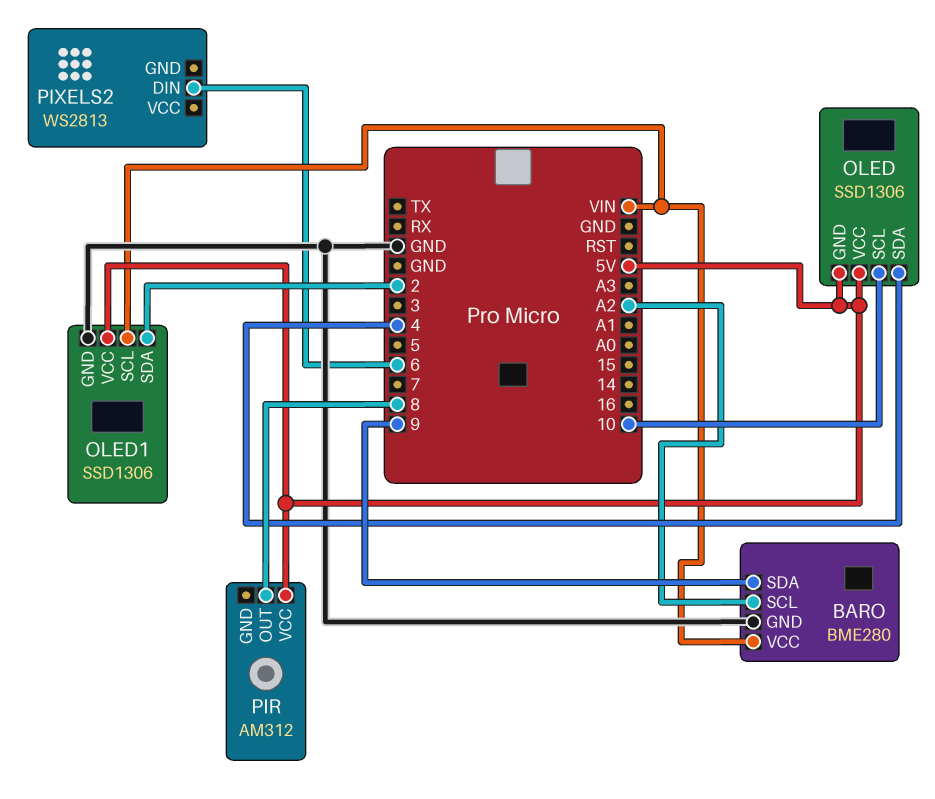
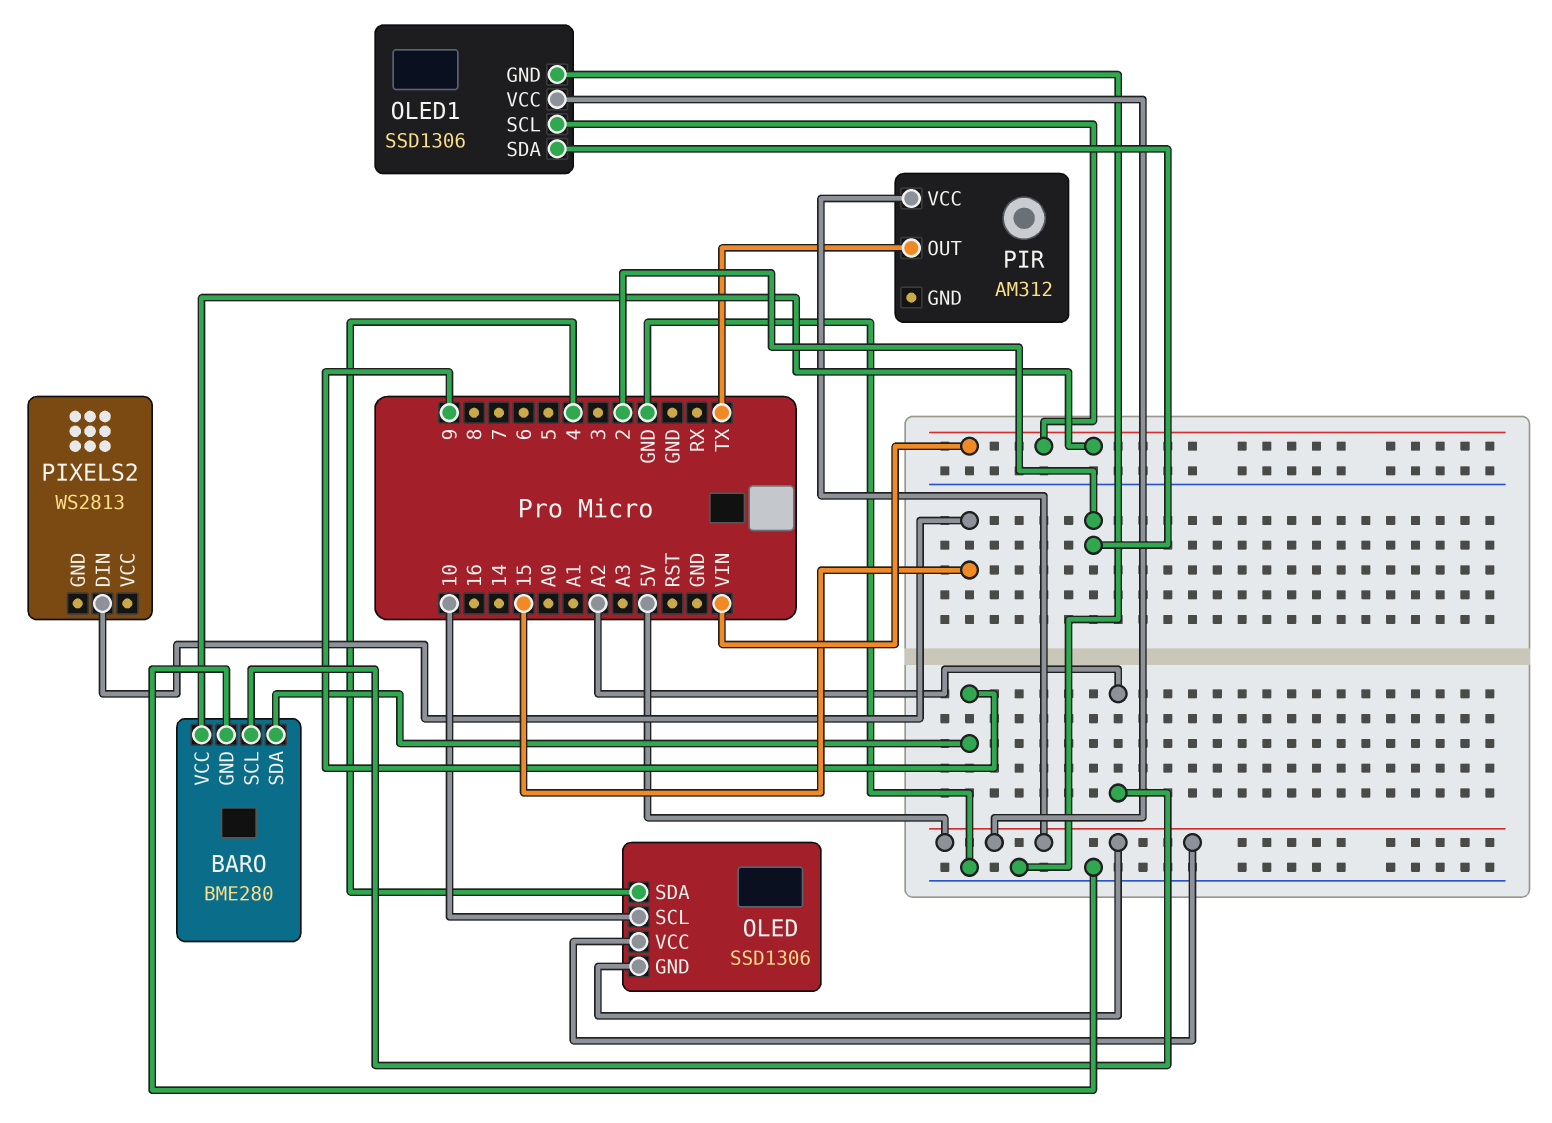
PIR pin OUT: 8 -> TX
PIXELS2 pin DIN: 6 -> 15

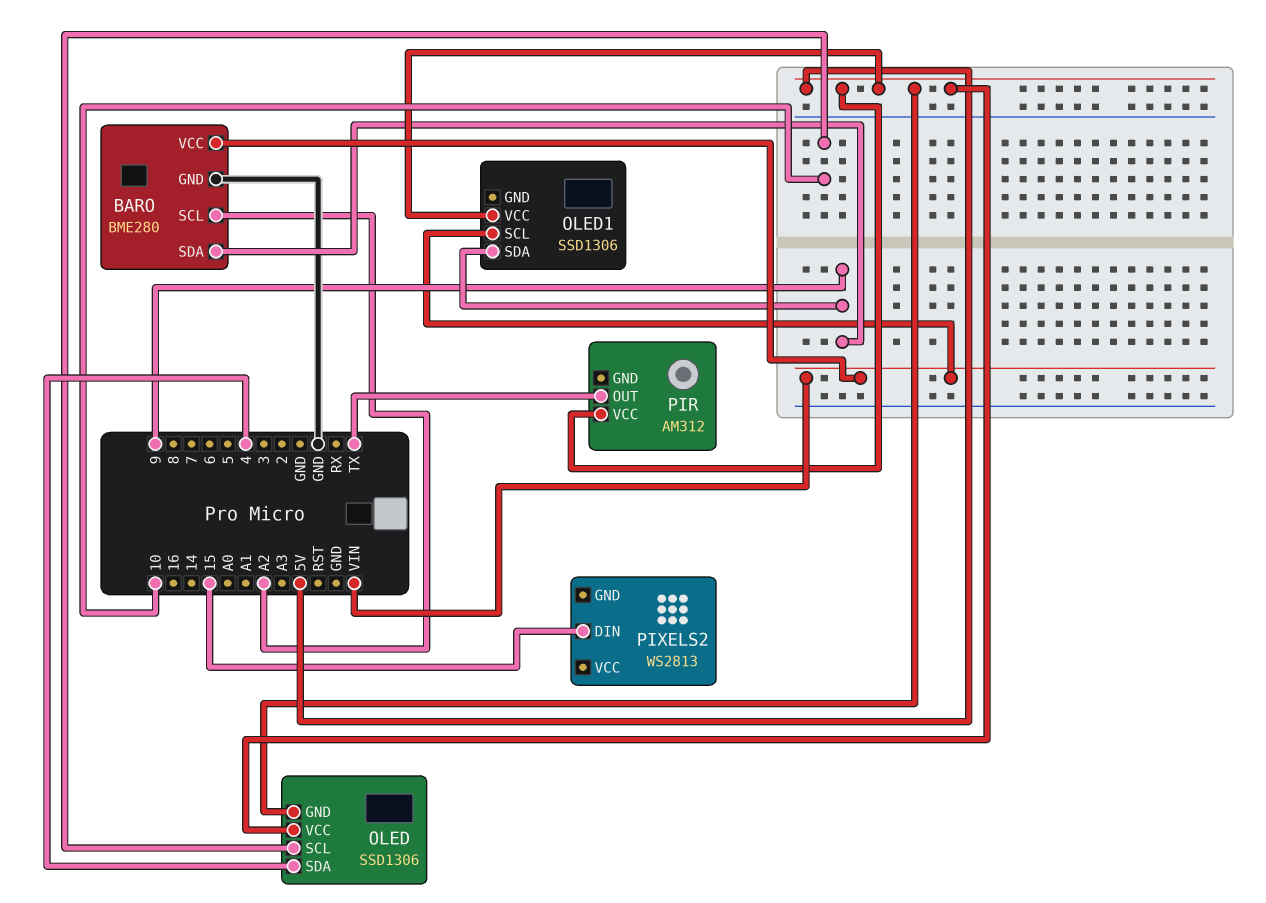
OLED1 pin GND: GND -> none
OLED1 pin SDA: 2 -> 9

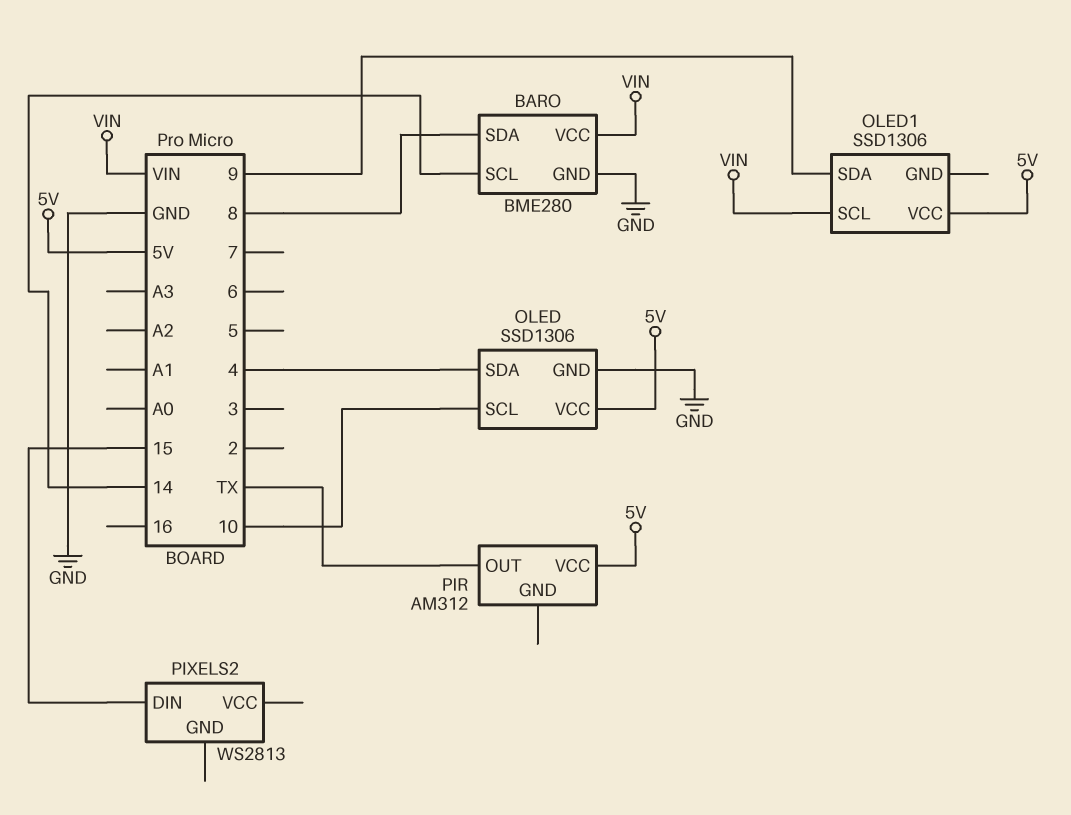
BARO pin SCL: A2 -> 14
BARO pin SDA: 9 -> 8
OLED pin GND: 5V -> GND

